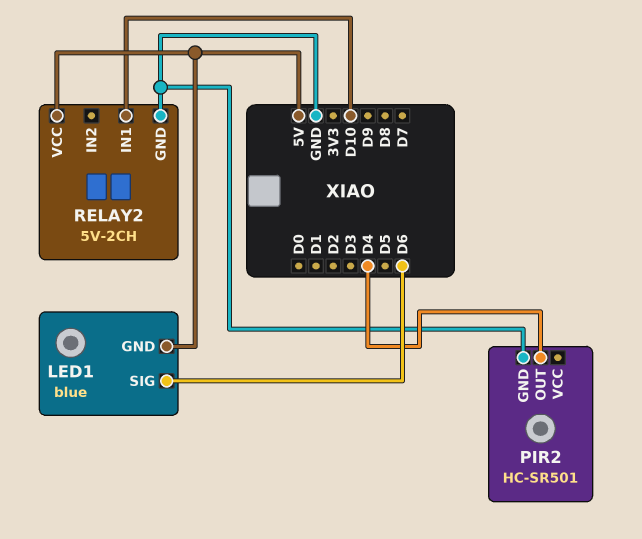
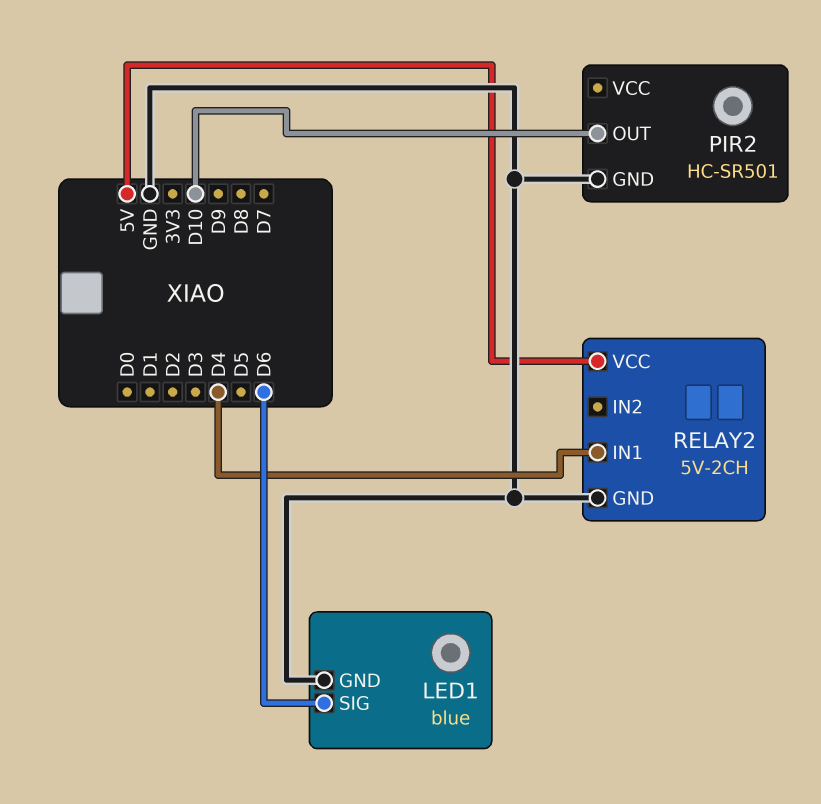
LED1 pin GND: 5V -> GND
PIR2 pin OUT: D4 -> D10
RELAY2 pin IN1: D10 -> D4

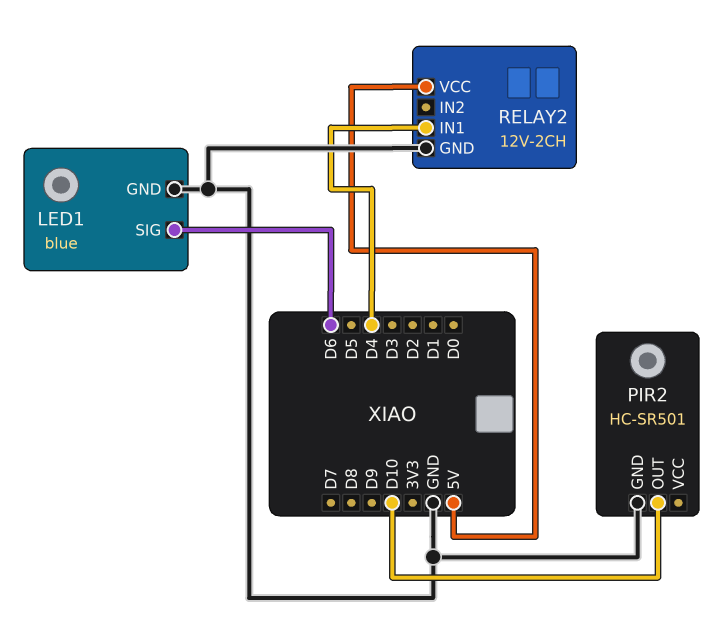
RELAY2: 5V-2CH -> 12V-2CH

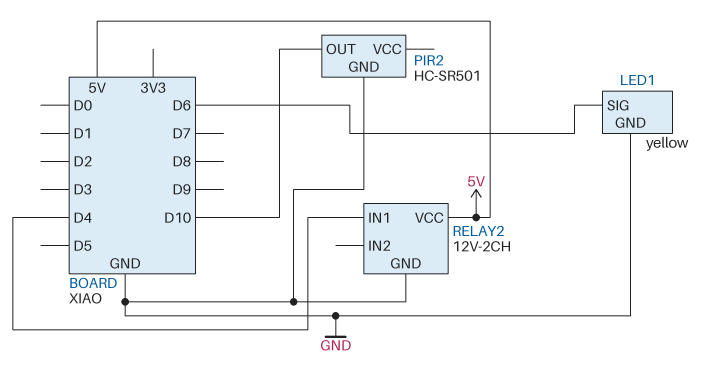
LED1: blue -> yellow

